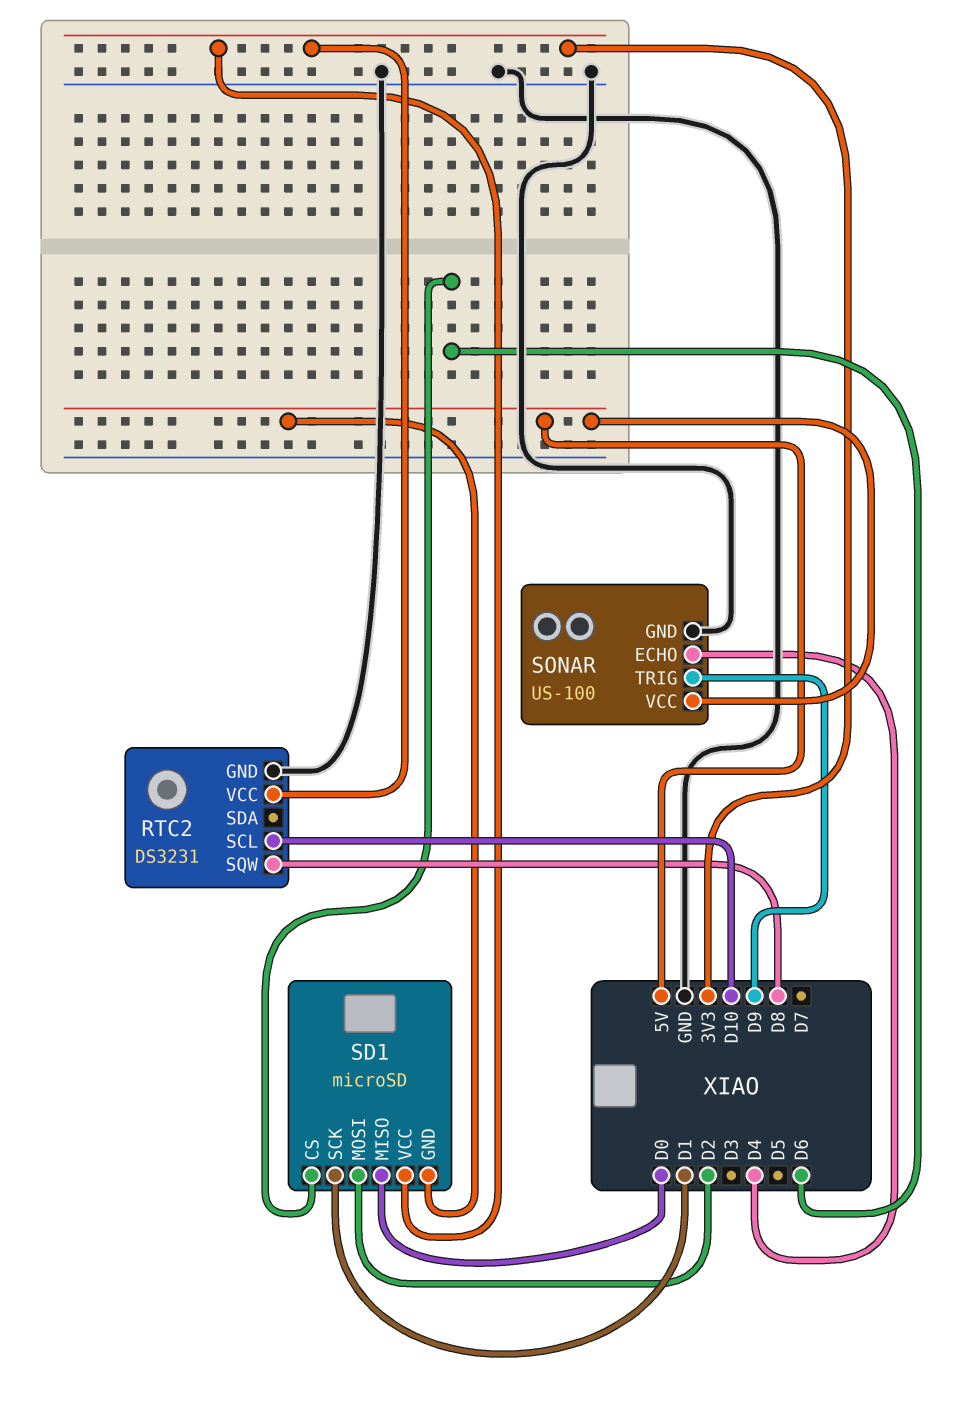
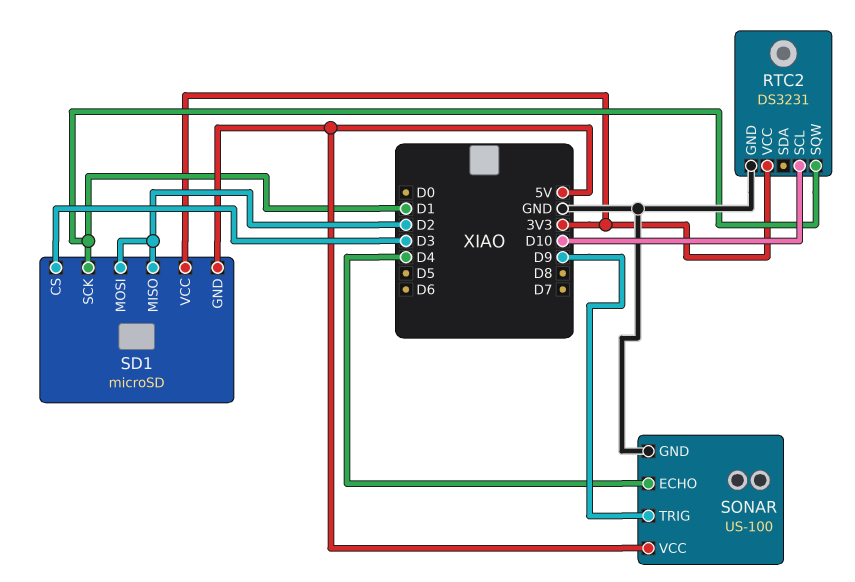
RTC2 pin SQW: D8 -> D1
SD1 pin CS: D6 -> D3
SD1 pin MISO: D0 -> D2

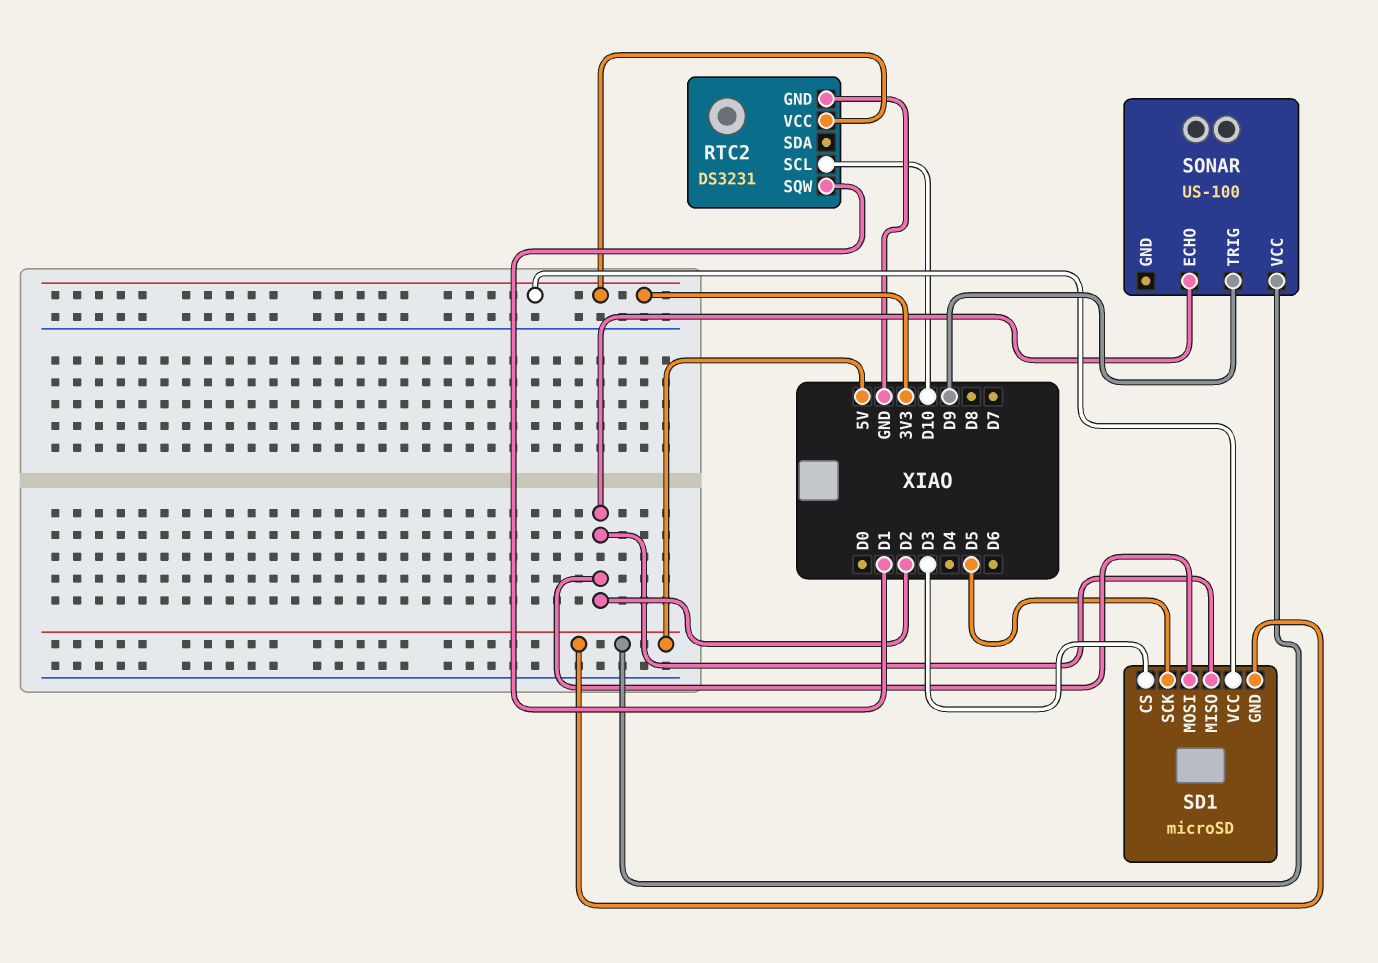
SD1 pin SCK: D1 -> D5
SONAR pin ECHO: D4 -> D2
SONAR pin GND: GND -> none

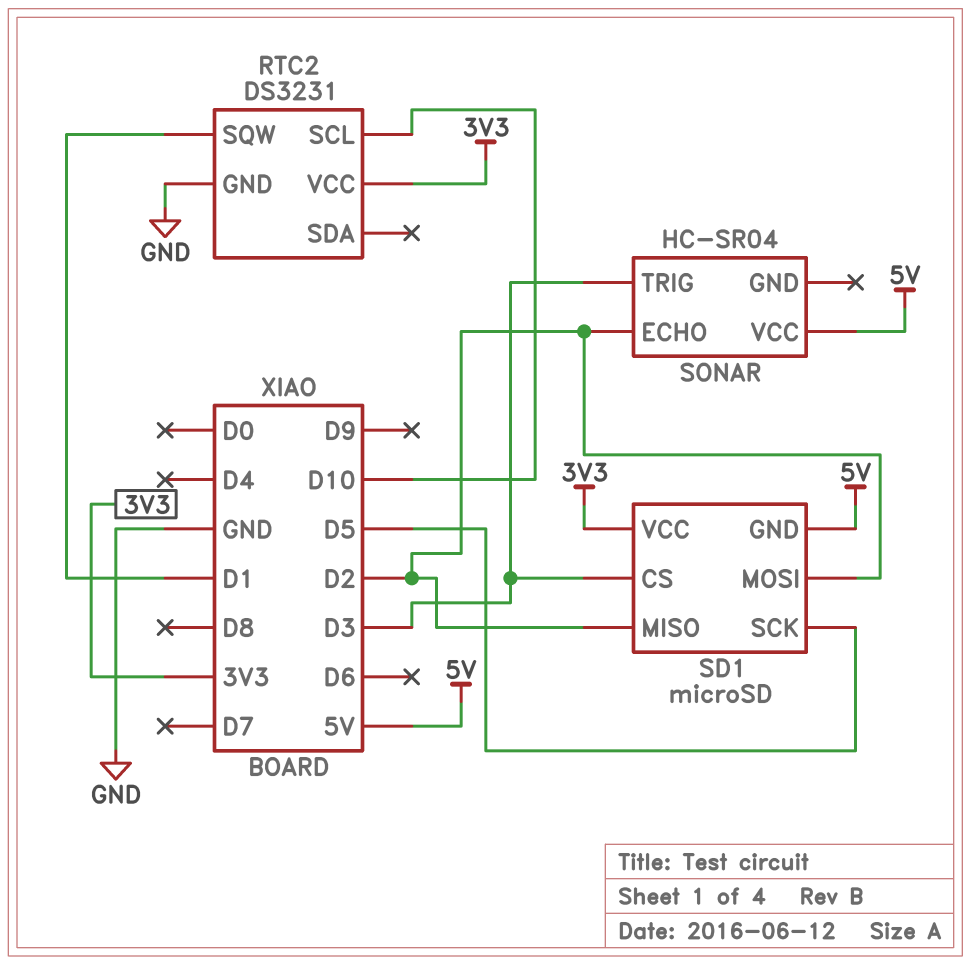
SONAR: US-100 -> HC-SR04
SONAR pin TRIG: D9 -> D3

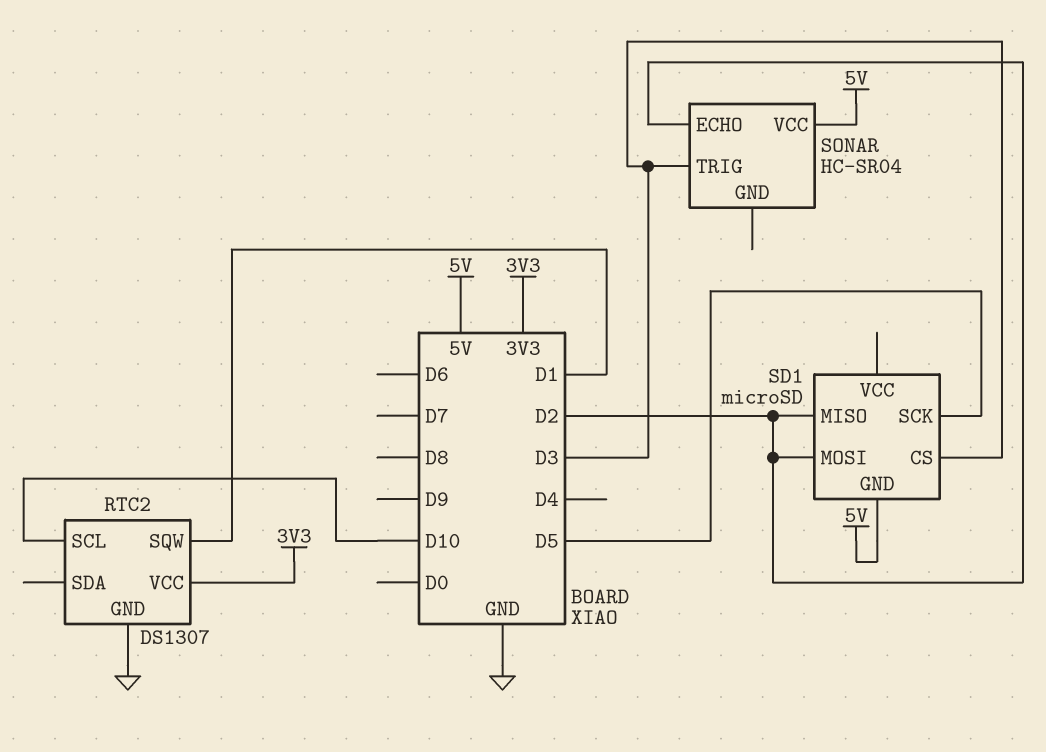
RTC2: DS3231 -> DS1307
SD1 pin VCC: 3V3 -> none

